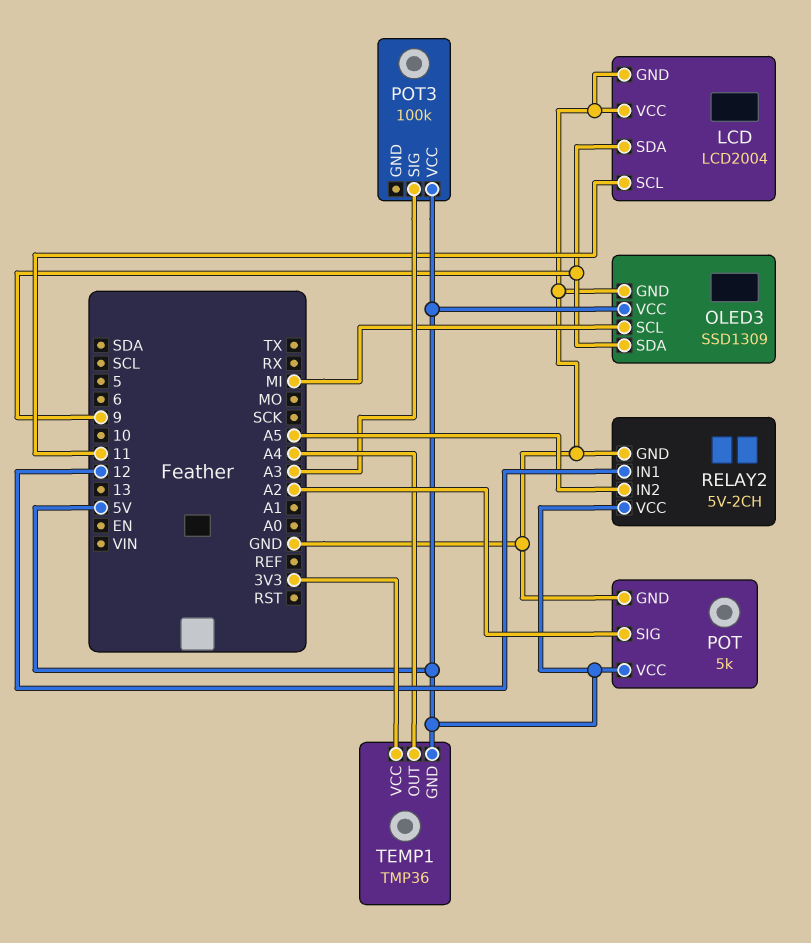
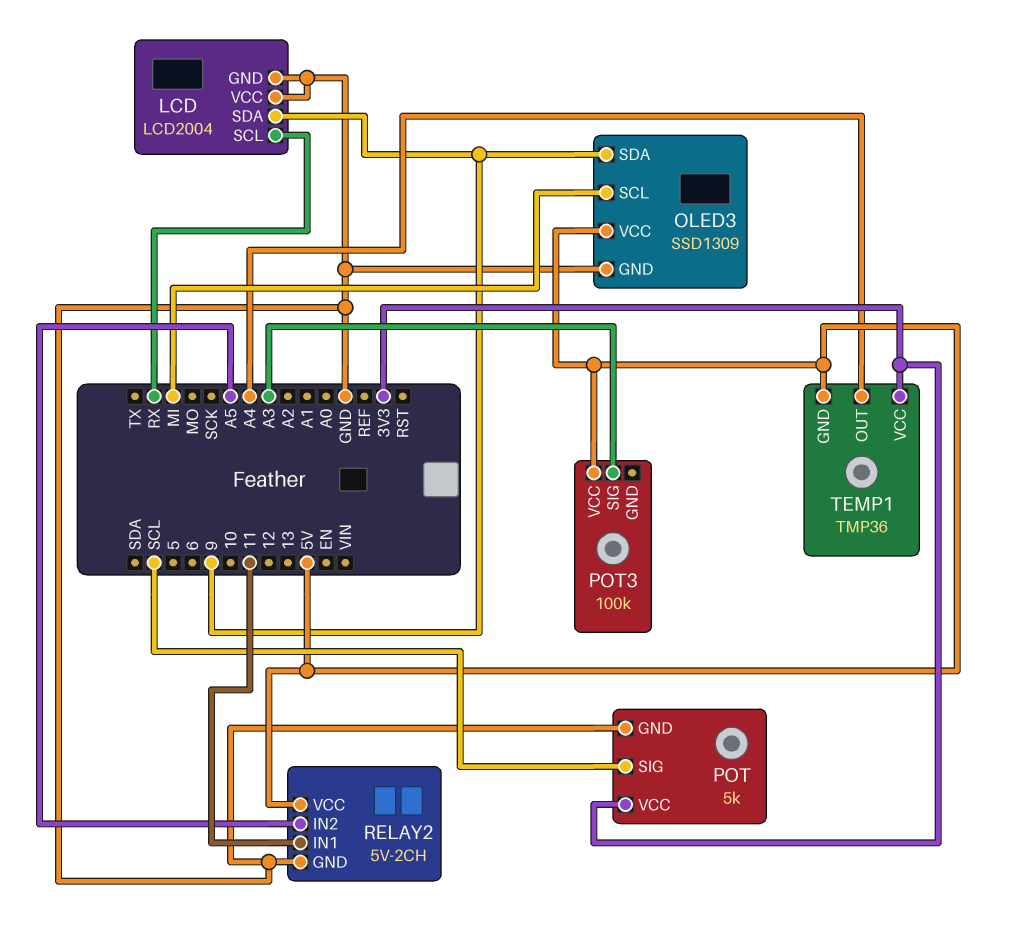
LCD pin SCL: 11 -> RX
POT pin SIG: A2 -> SCL
POT pin VCC: 5V -> 3V3
RELAY2 pin IN1: 12 -> 11

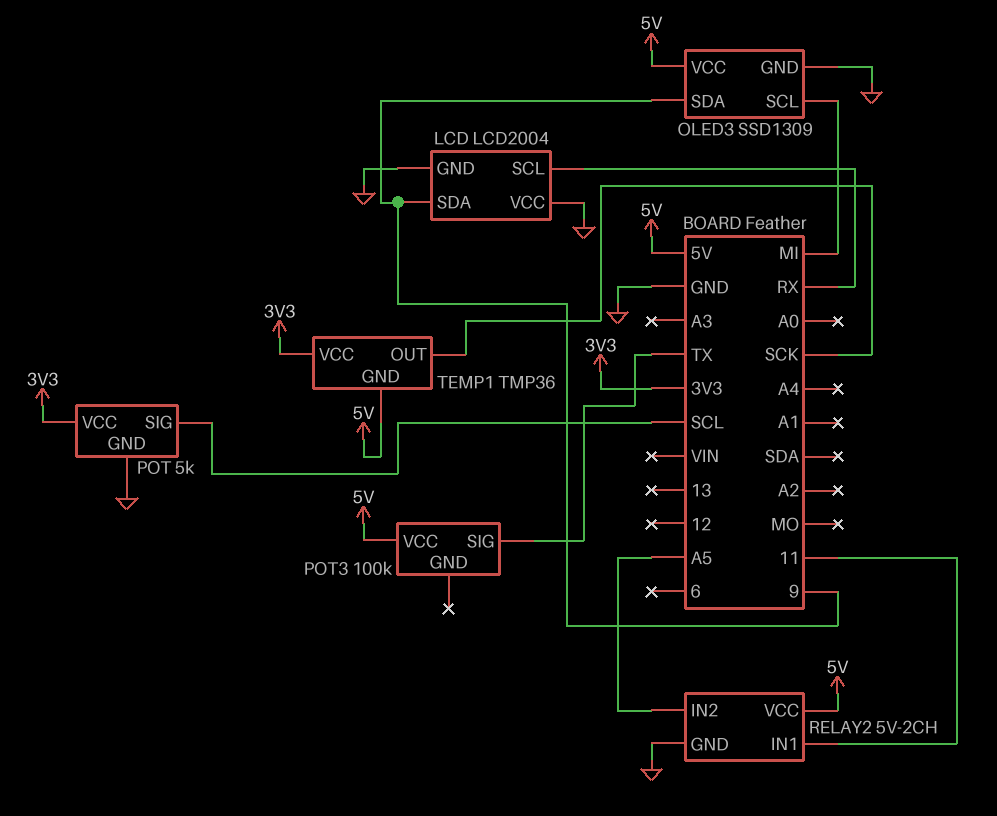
POT3 pin SIG: A3 -> TX
TEMP1 pin OUT: A4 -> SCK

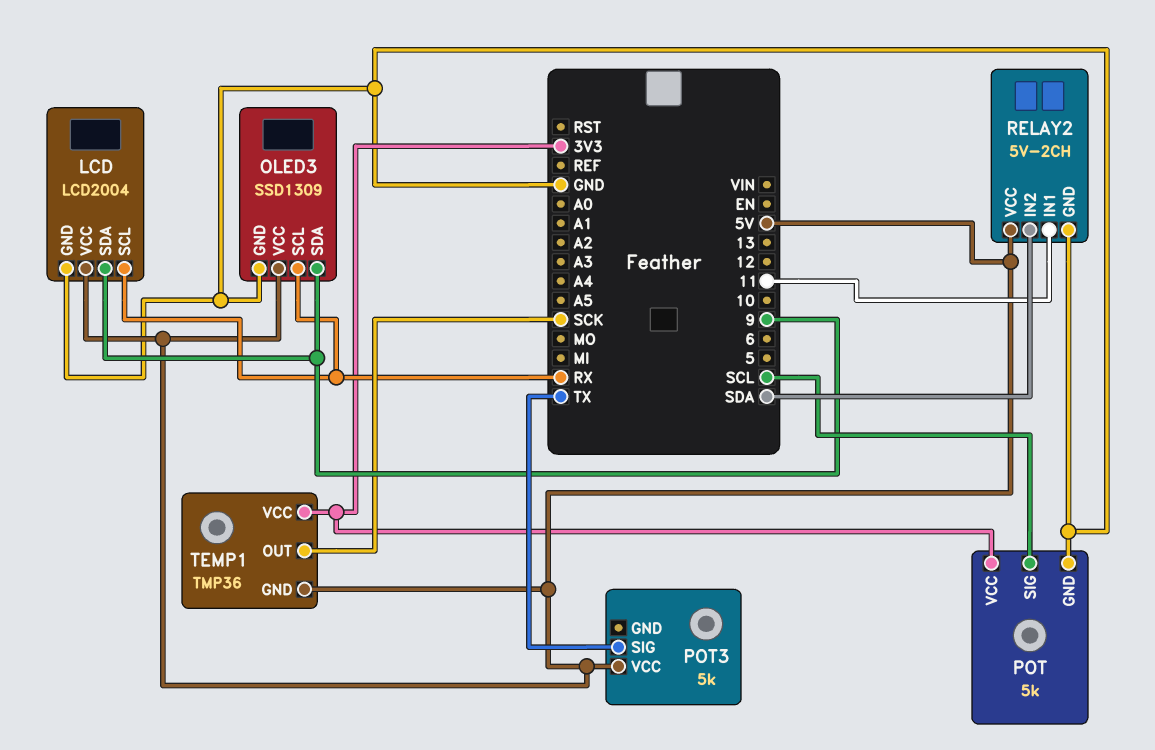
LCD pin VCC: GND -> 5V
OLED3 pin SCL: MI -> RX
POT3: 100k -> 5k
RELAY2 pin IN2: A5 -> SDA

